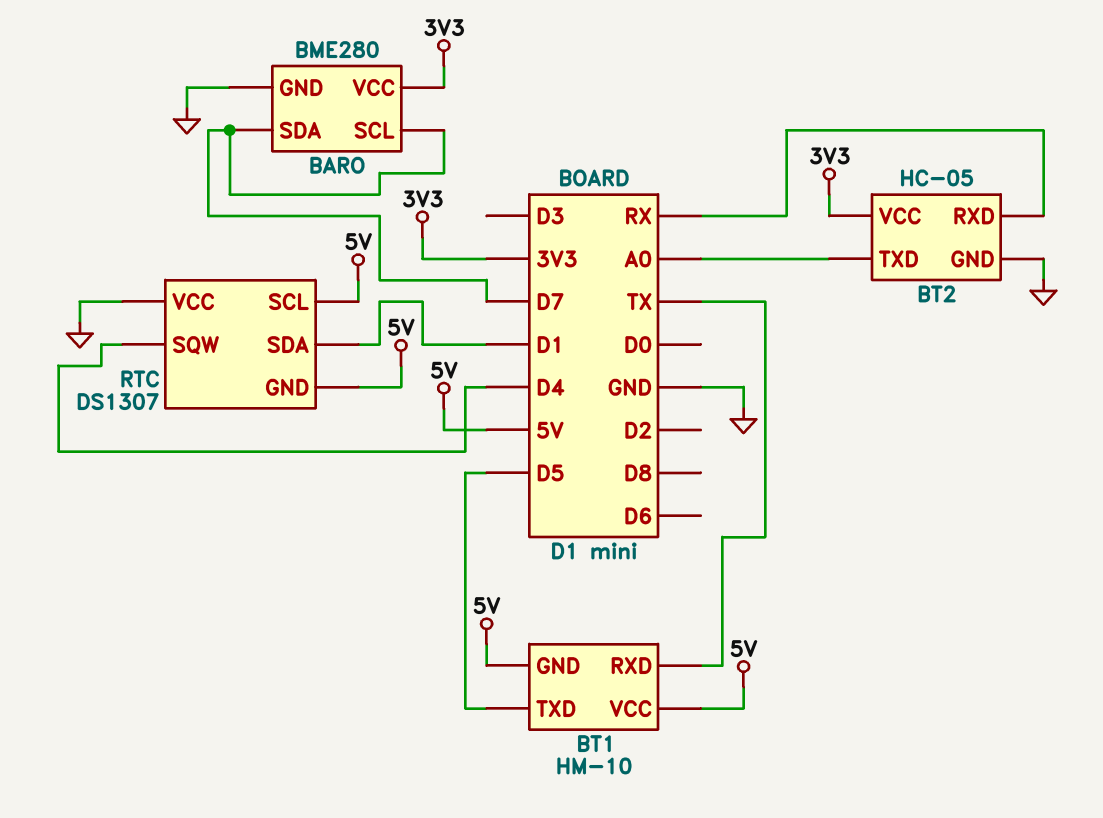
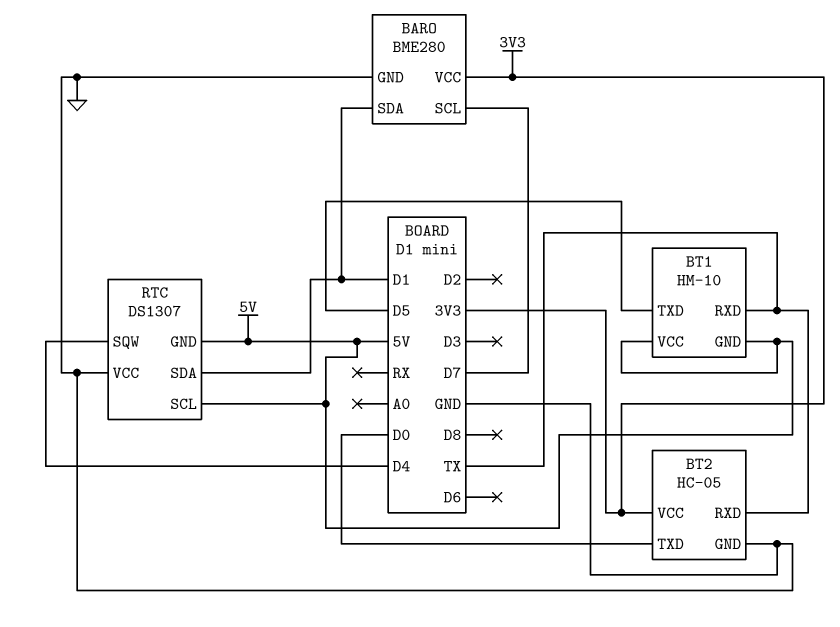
BARO pin SDA: D7 -> D1
BT2 pin RXD: RX -> TX
BT2 pin TXD: A0 -> D0

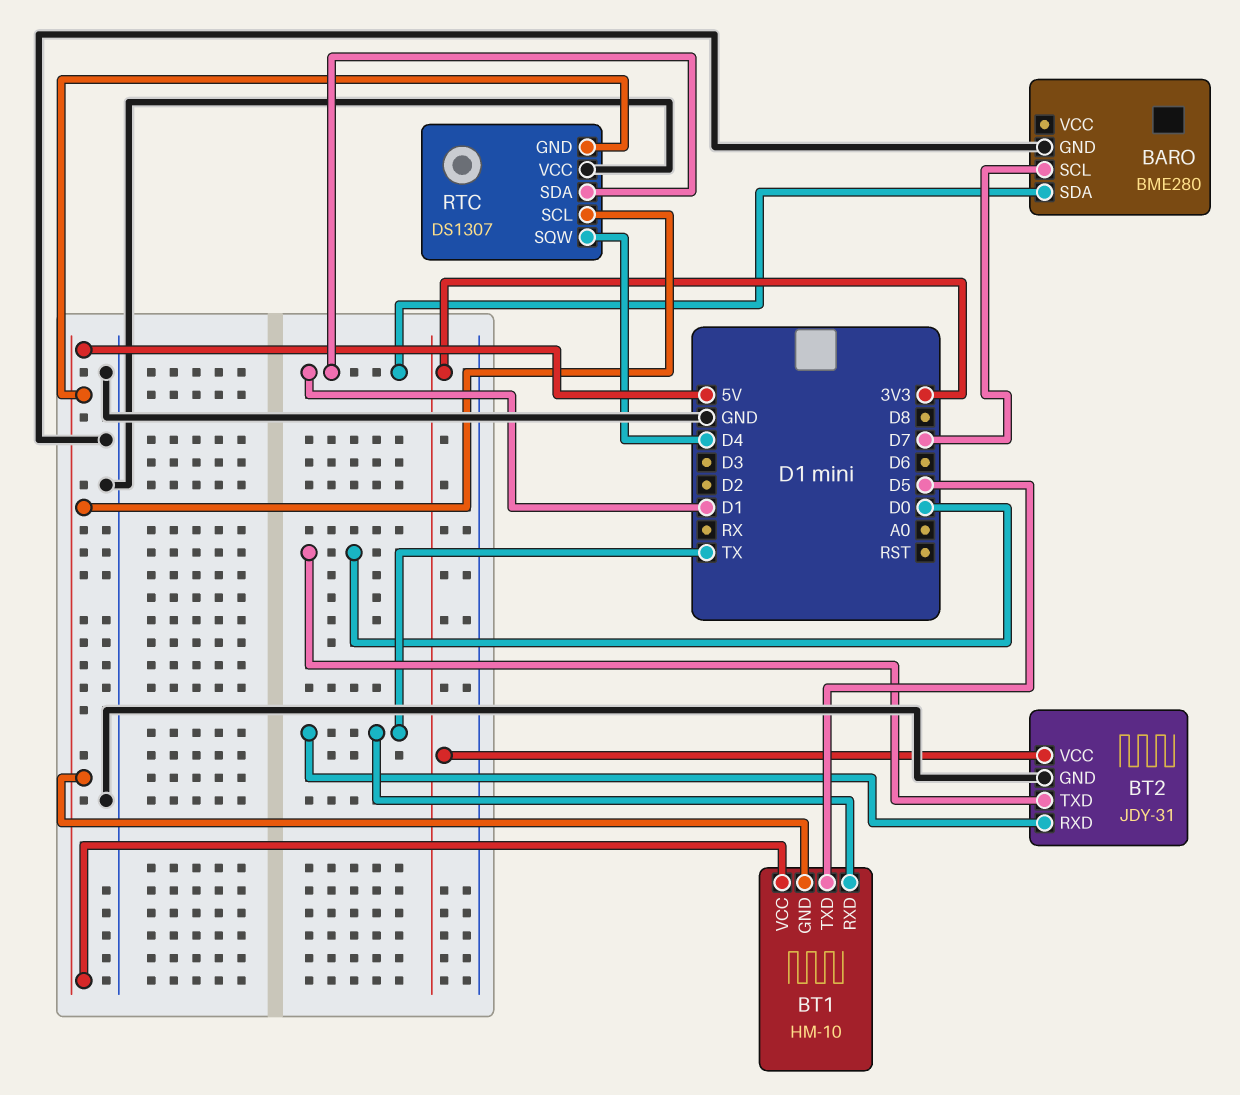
BARO pin VCC: 3V3 -> none
BT2: HC-05 -> JDY-31

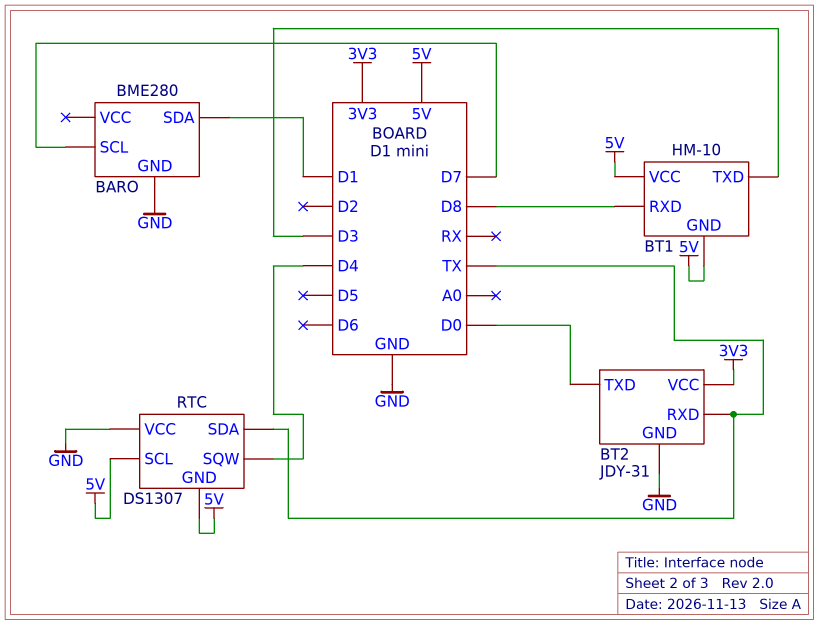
BT1 pin RXD: TX -> D8
BT1 pin TXD: D5 -> D3
RTC pin SDA: D1 -> TX

